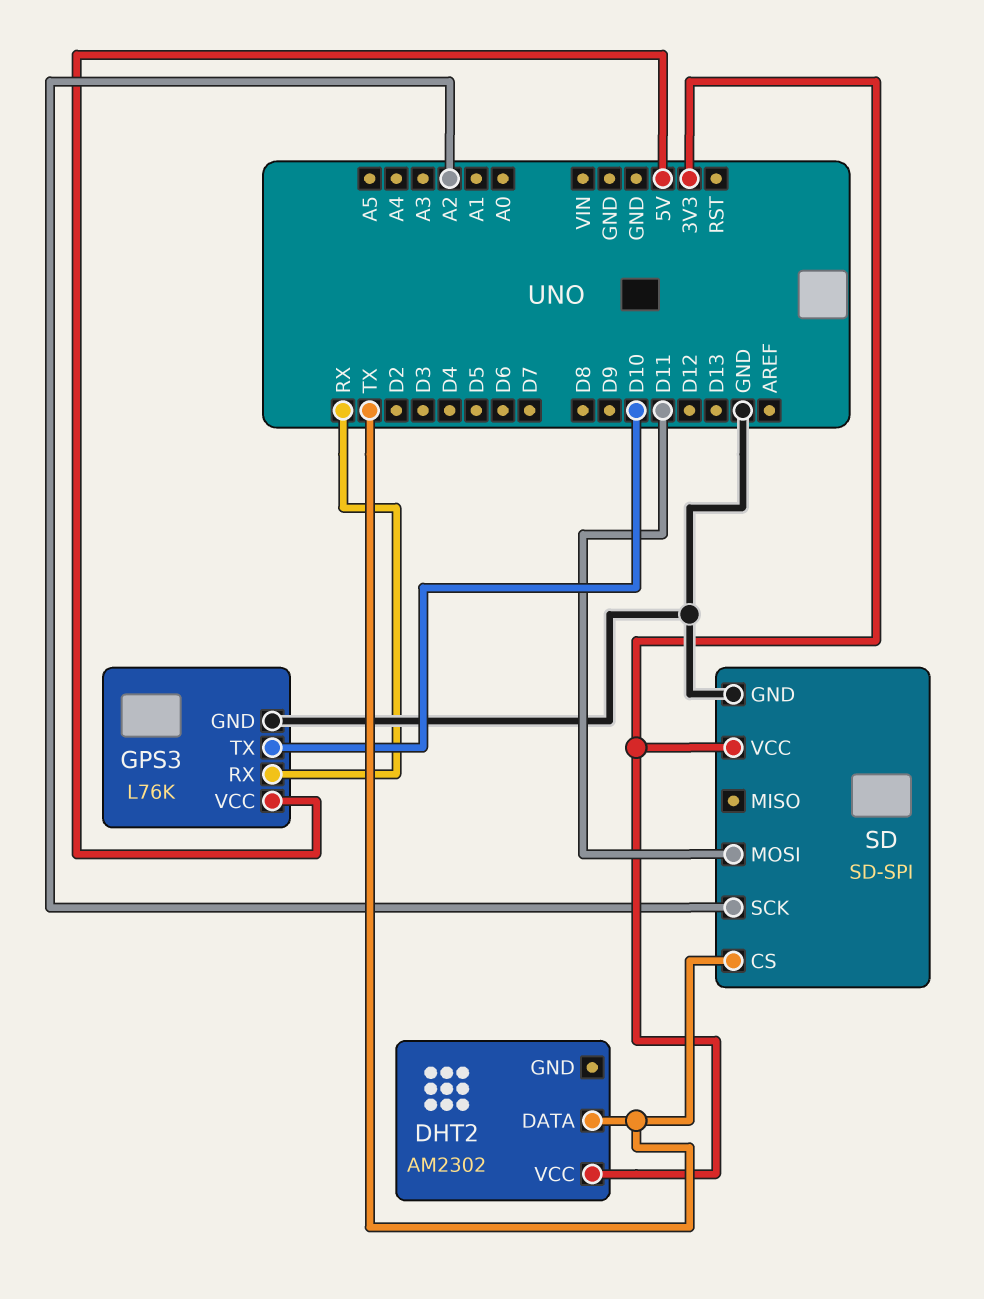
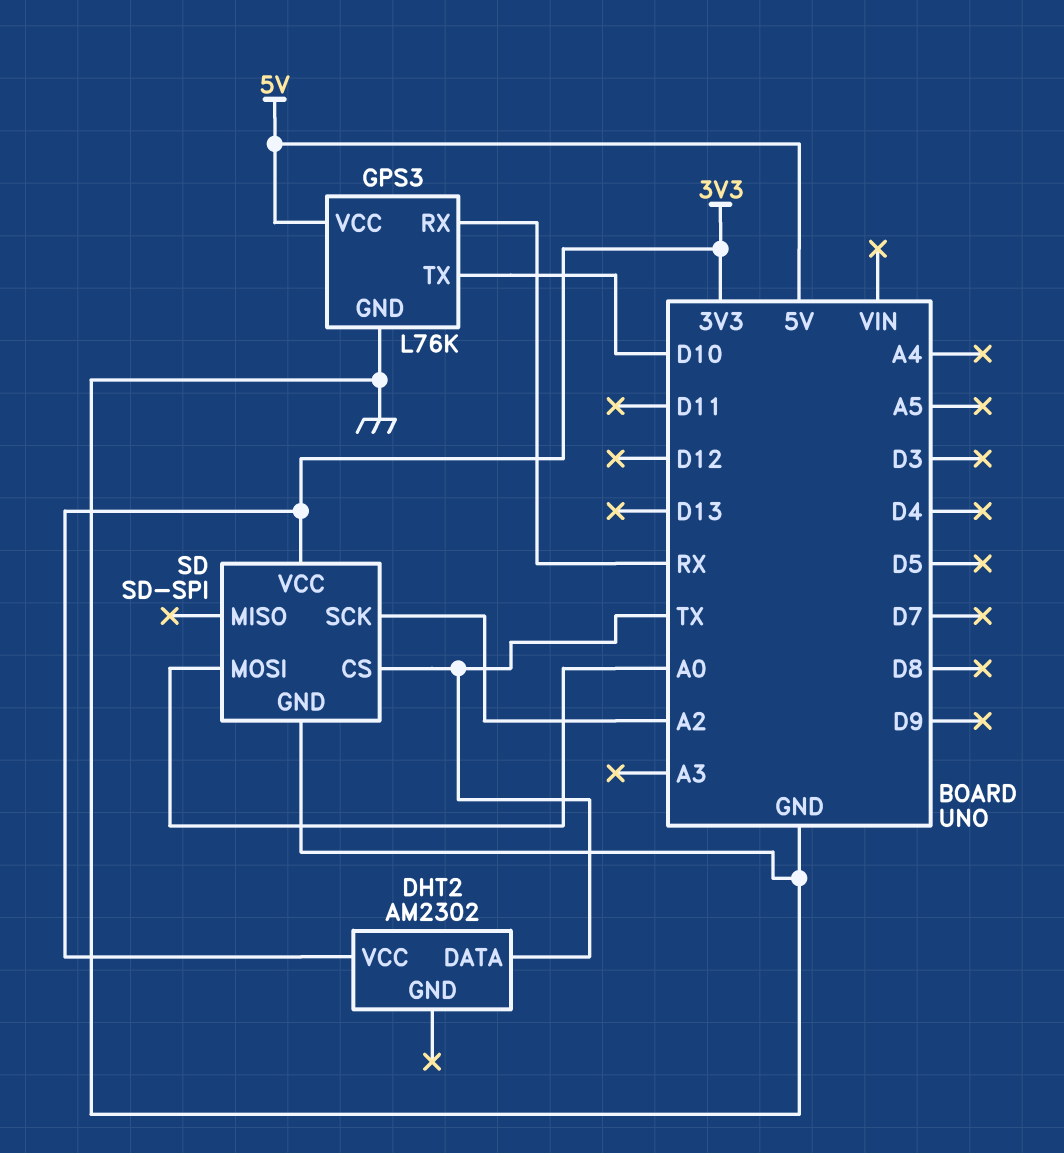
SD pin MOSI: D11 -> A0

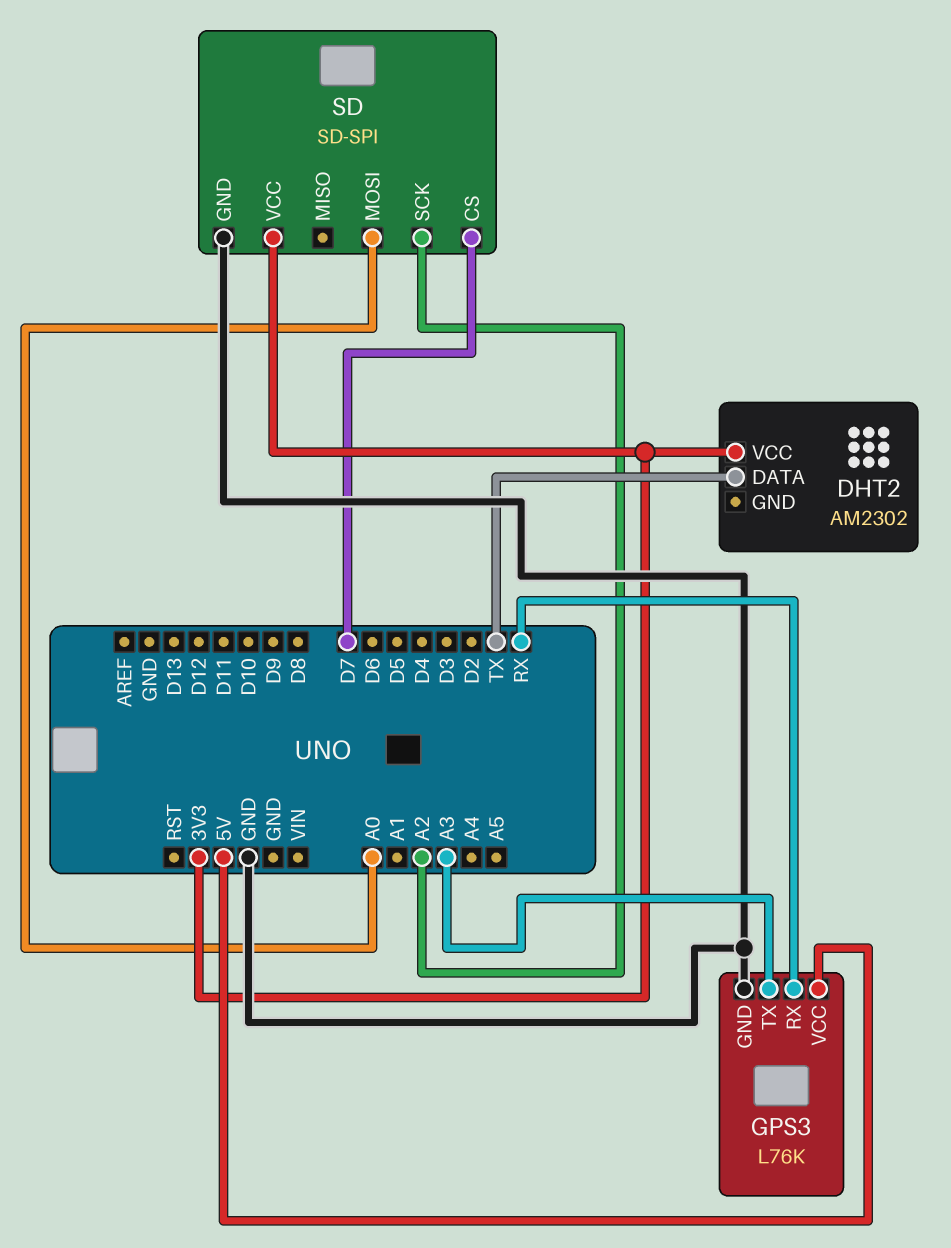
GPS3 pin TX: D10 -> A3
SD pin CS: TX -> D7

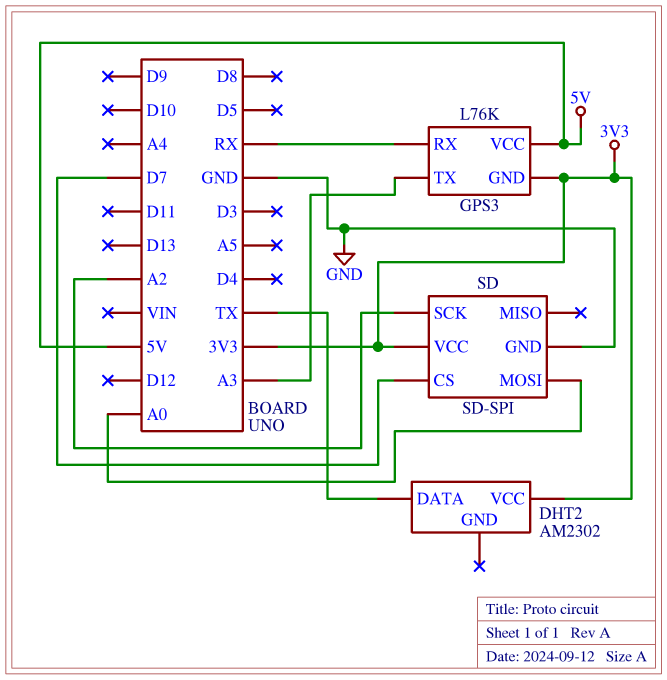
GPS3 pin GND: GND -> 3V3

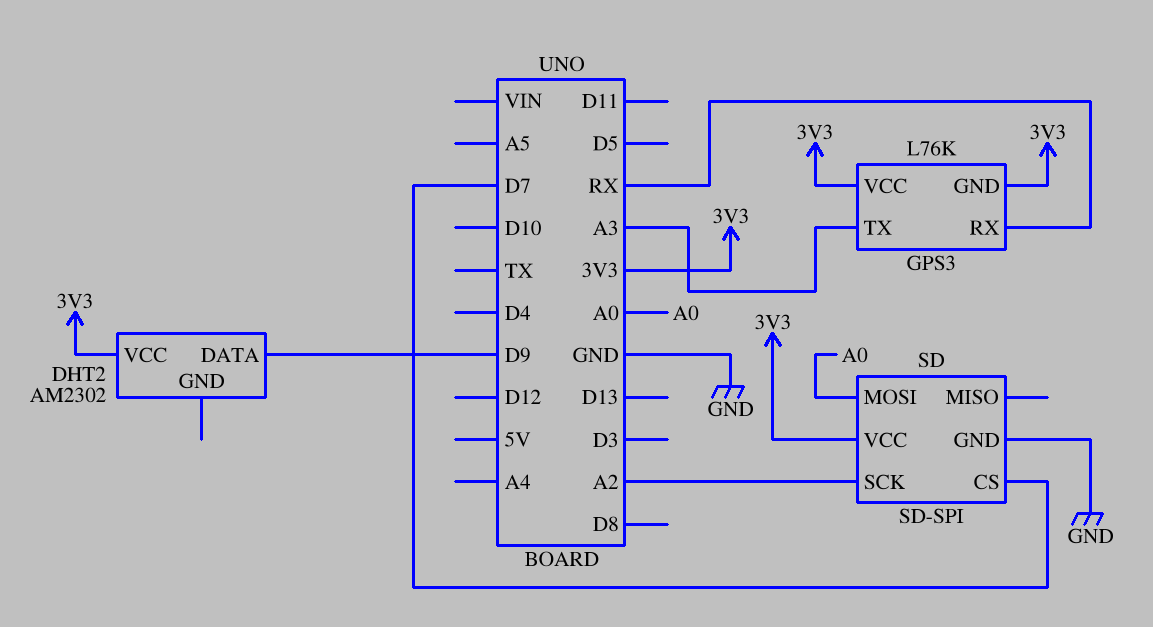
DHT2 pin DATA: TX -> D9
GPS3 pin VCC: 5V -> 3V3

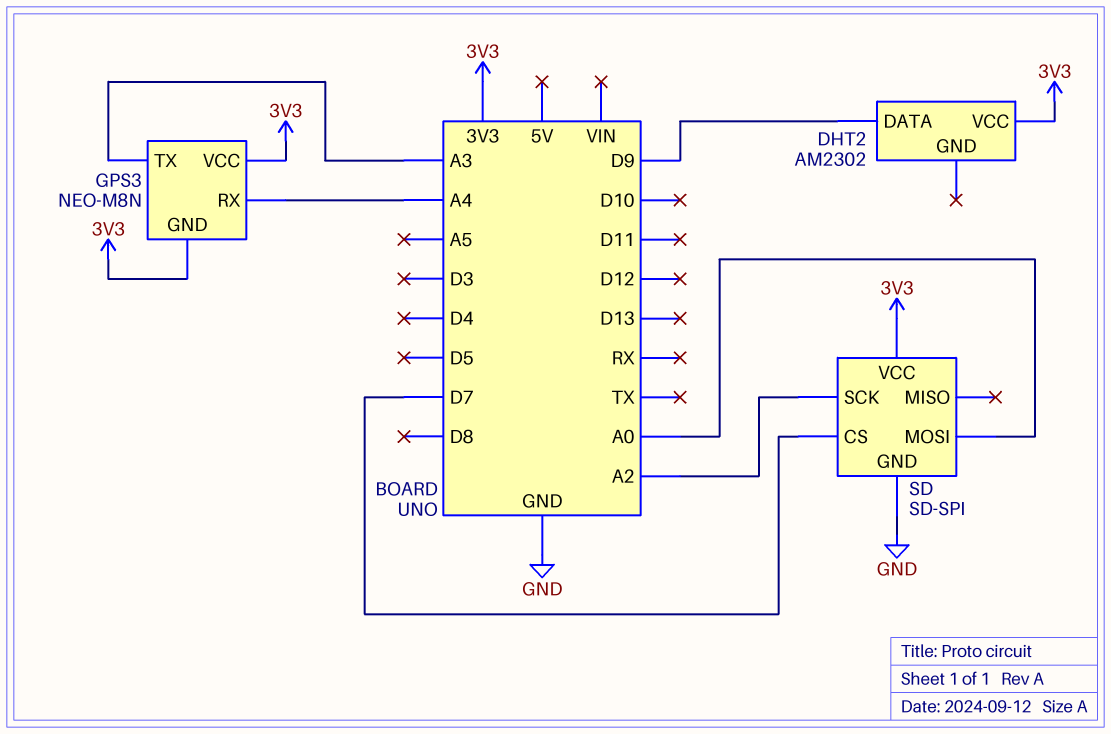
GPS3: L76K -> NEO-M8N
GPS3 pin RX: RX -> A4

